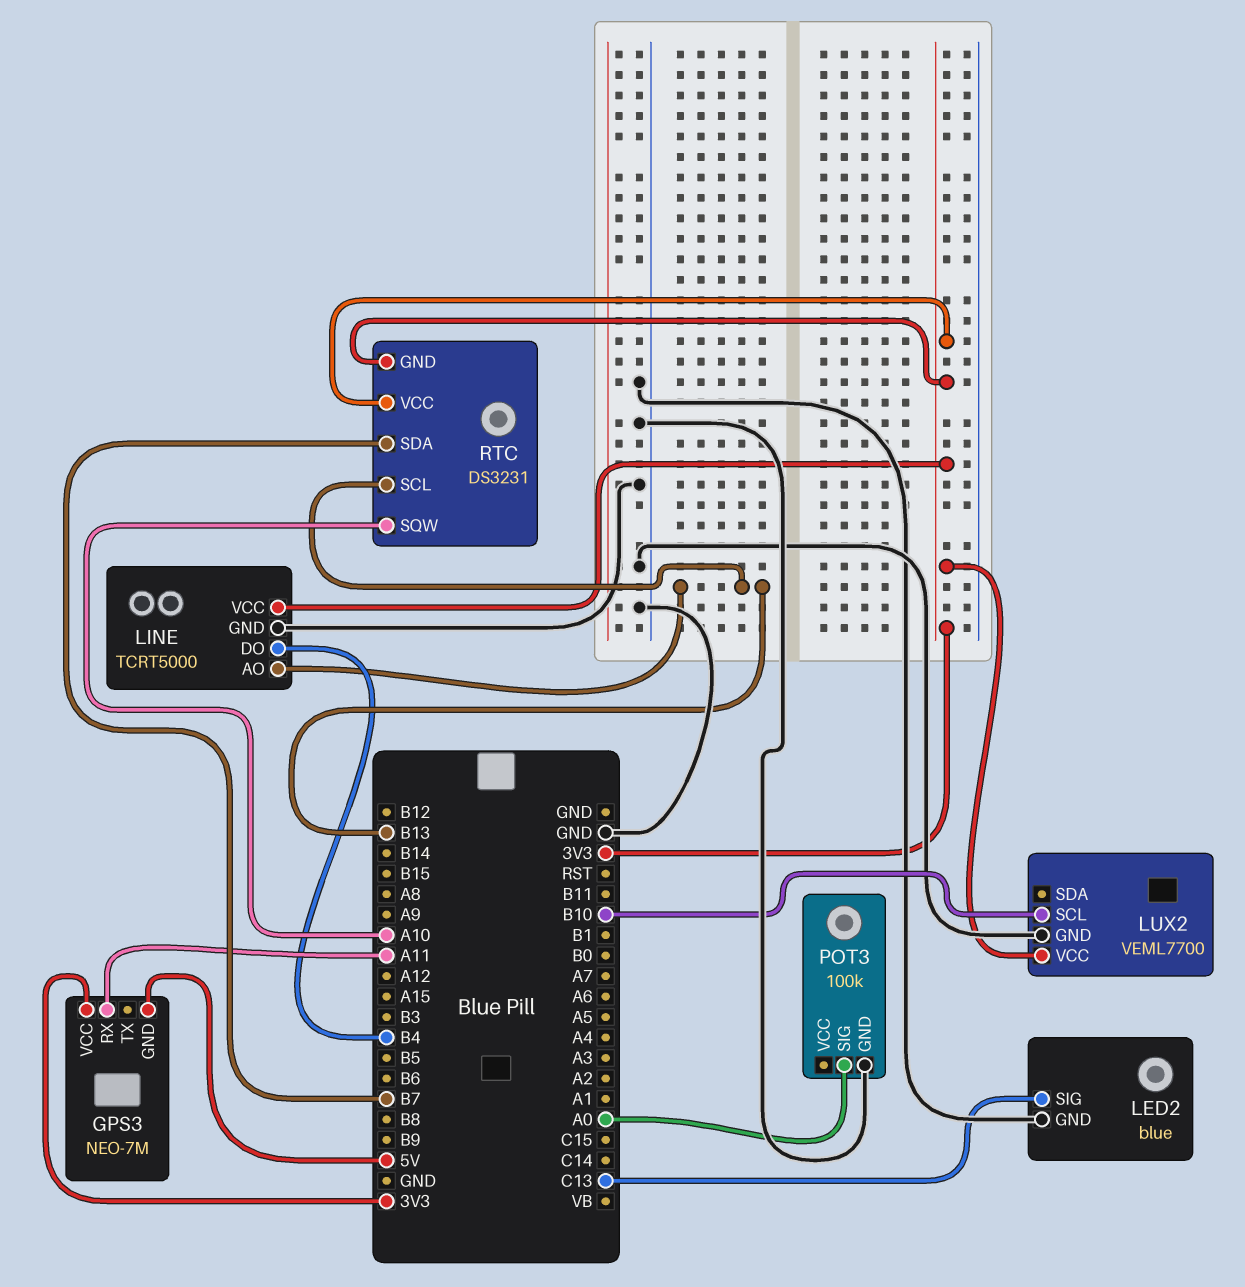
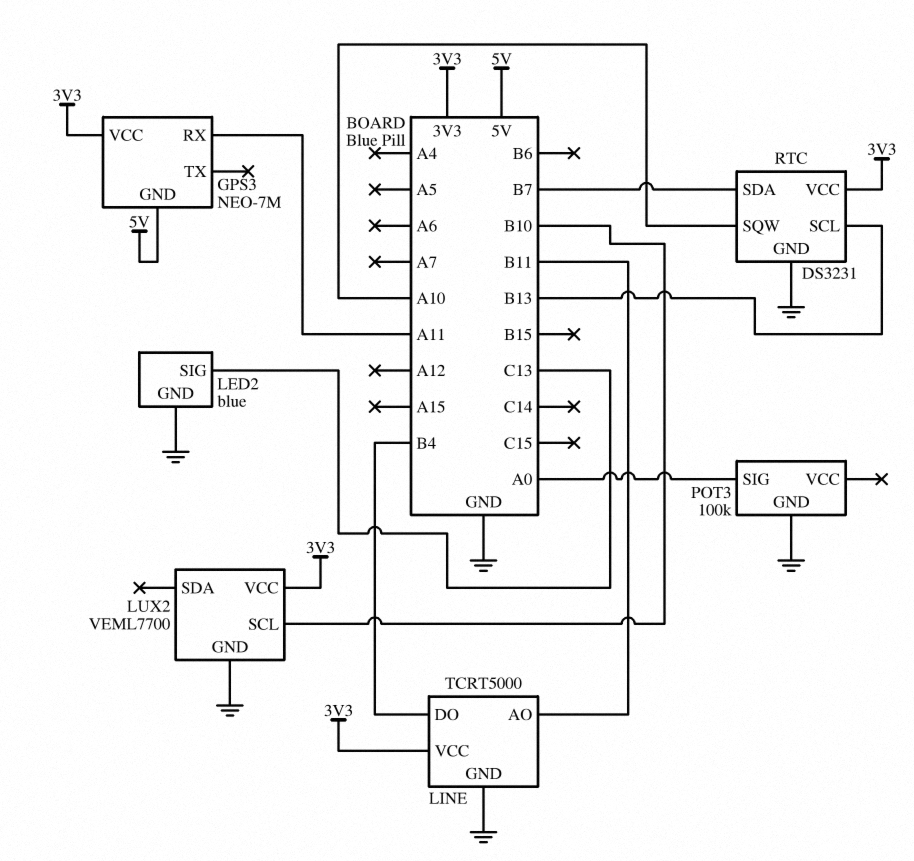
LINE pin AO: B13 -> B11
RTC pin GND: 3V3 -> GND

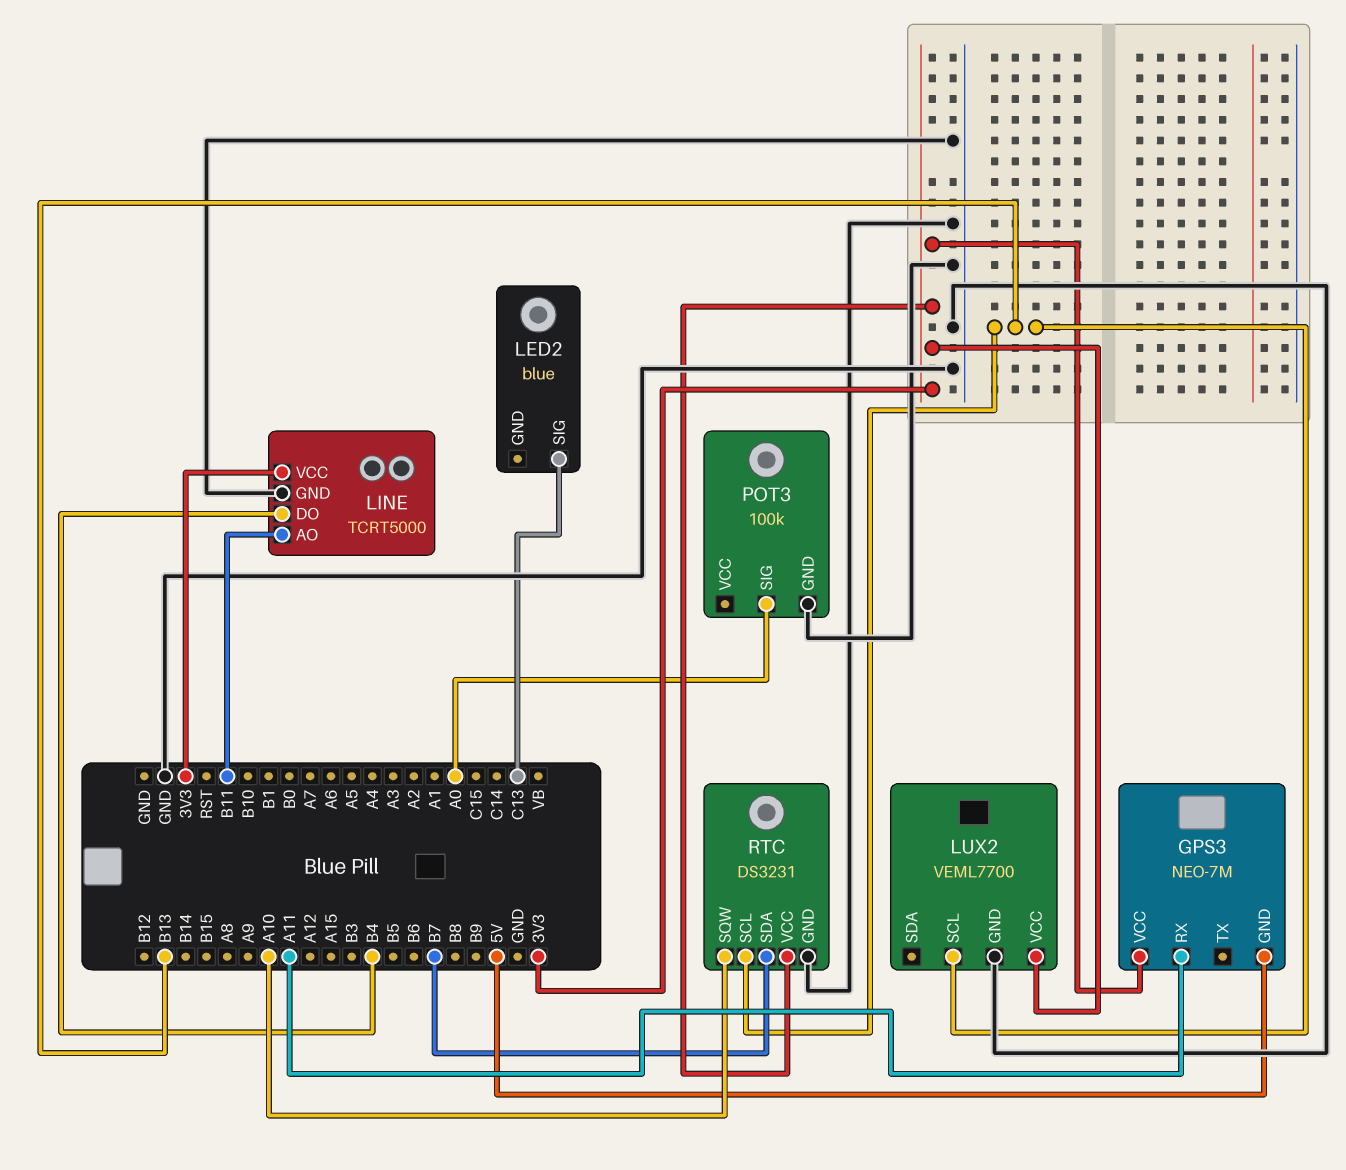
LED2 pin GND: GND -> none
LUX2 pin SCL: B10 -> B13

